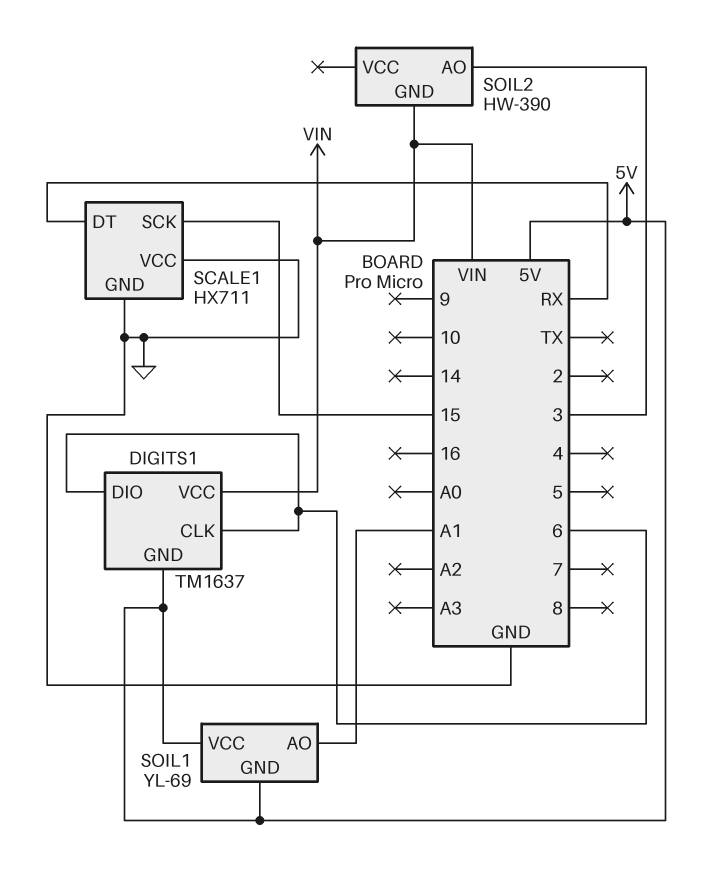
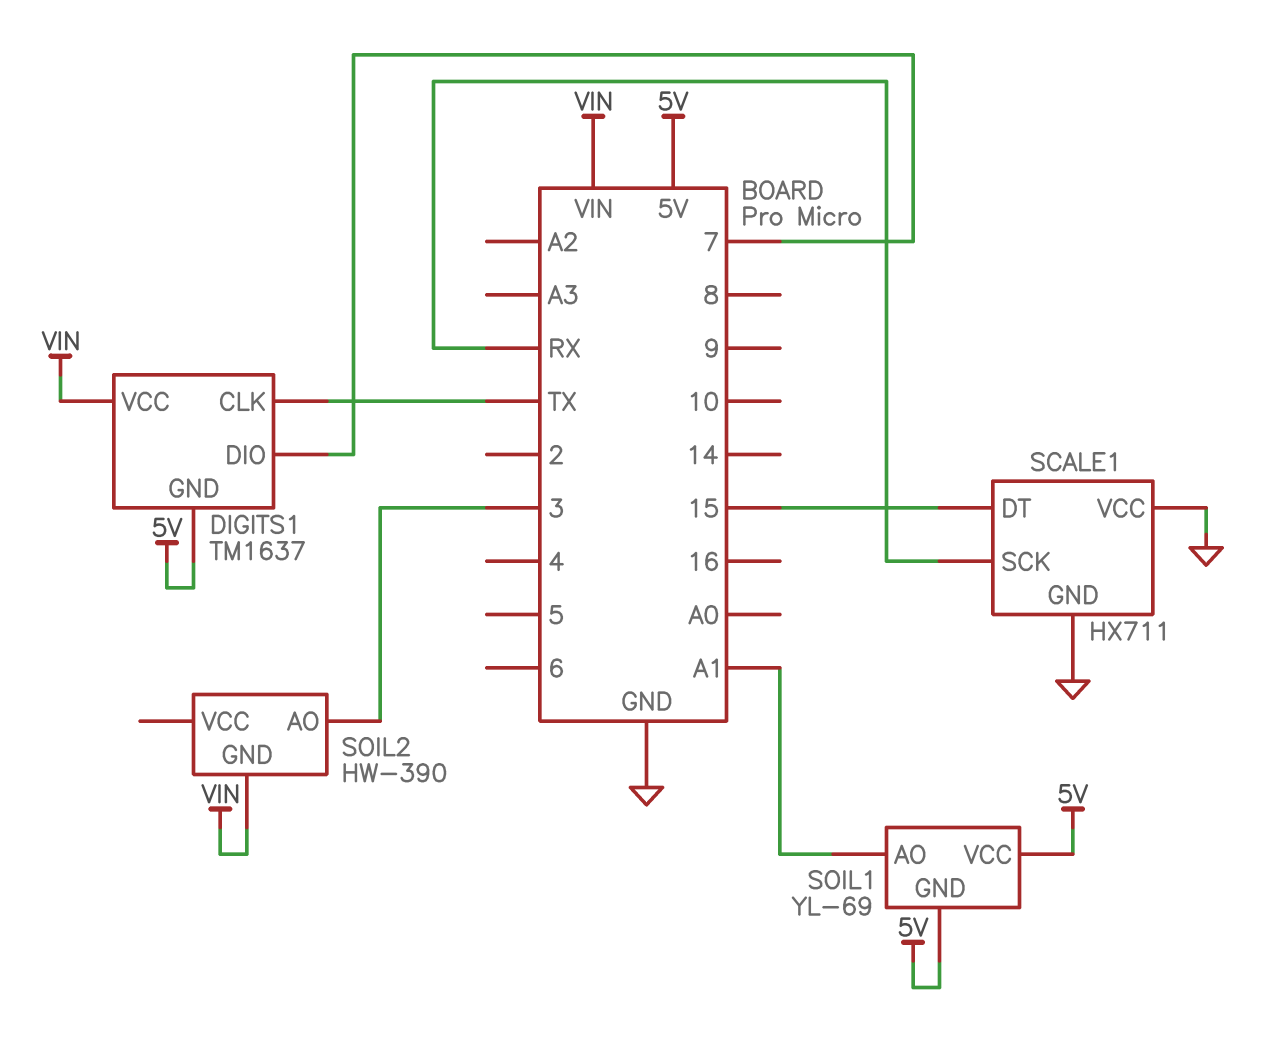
DIGITS1 pin CLK: 6 -> TX
DIGITS1 pin DIO: 6 -> 7
SCALE1 pin DT: RX -> 15
SCALE1 pin SCK: 15 -> RX

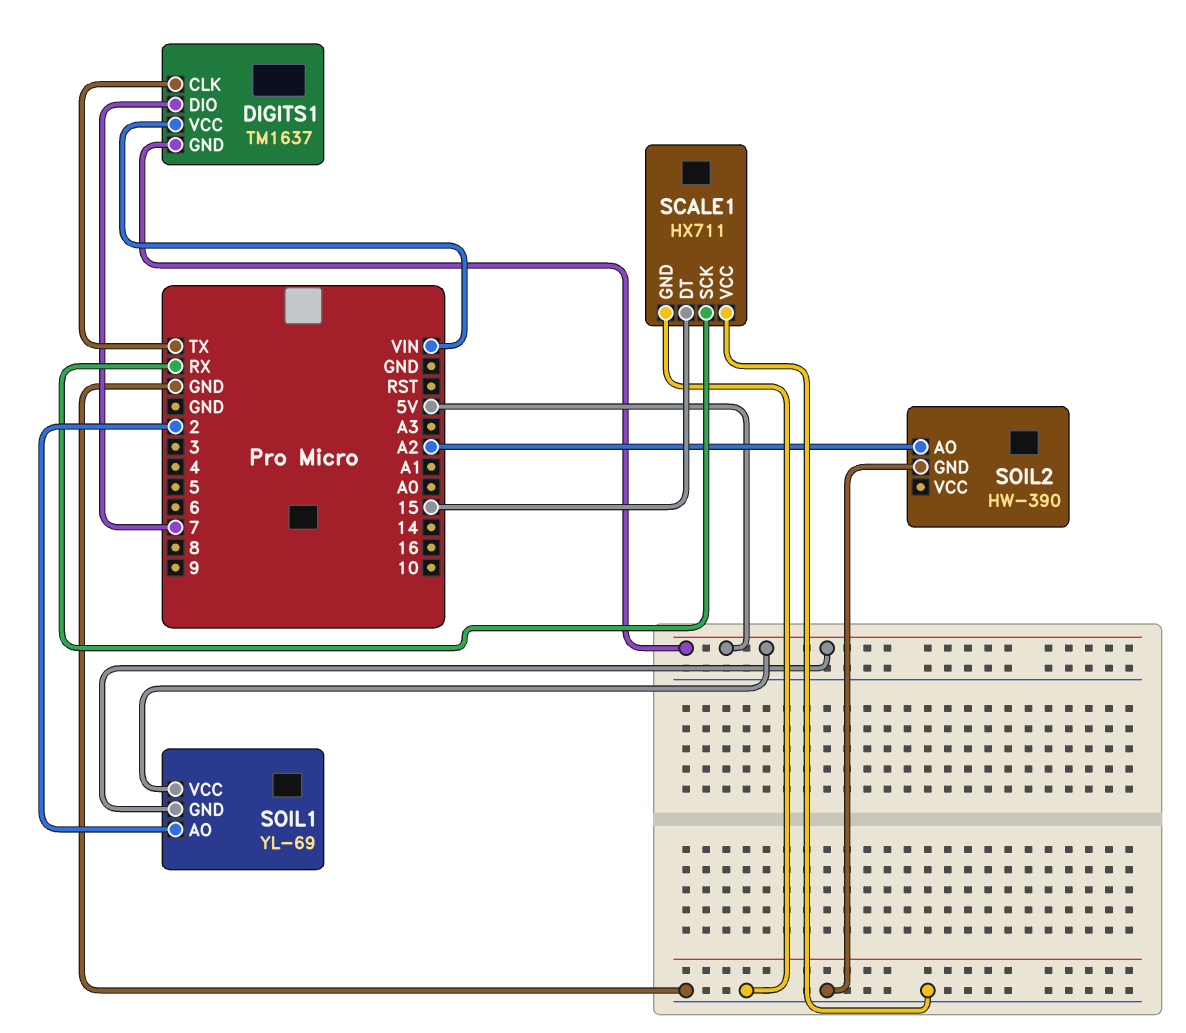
SOIL1 pin AO: A1 -> 2
SOIL2 pin AO: 3 -> A2
SOIL2 pin GND: VIN -> GND

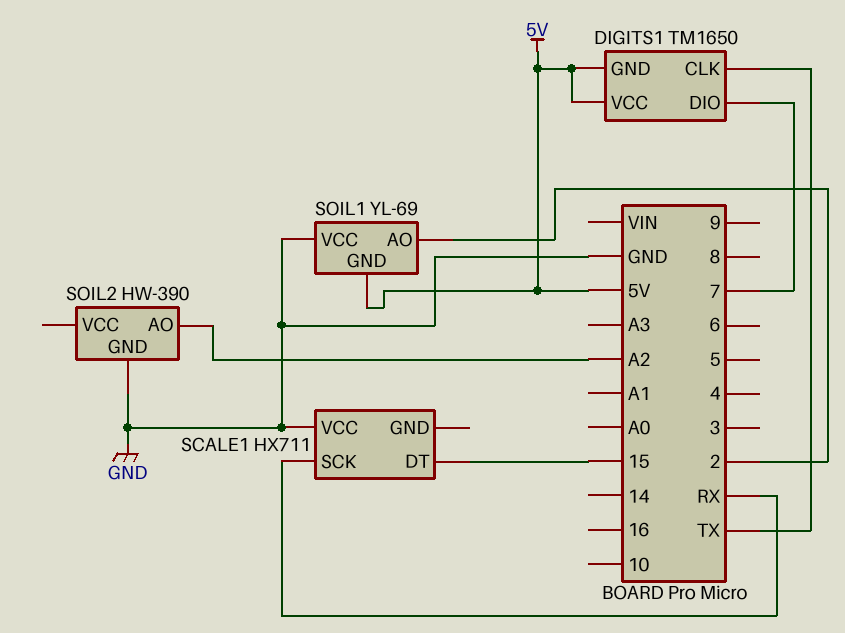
DIGITS1: TM1637 -> TM1650
DIGITS1 pin VCC: VIN -> 5V
SCALE1 pin GND: GND -> none
SOIL1 pin VCC: 5V -> GND

